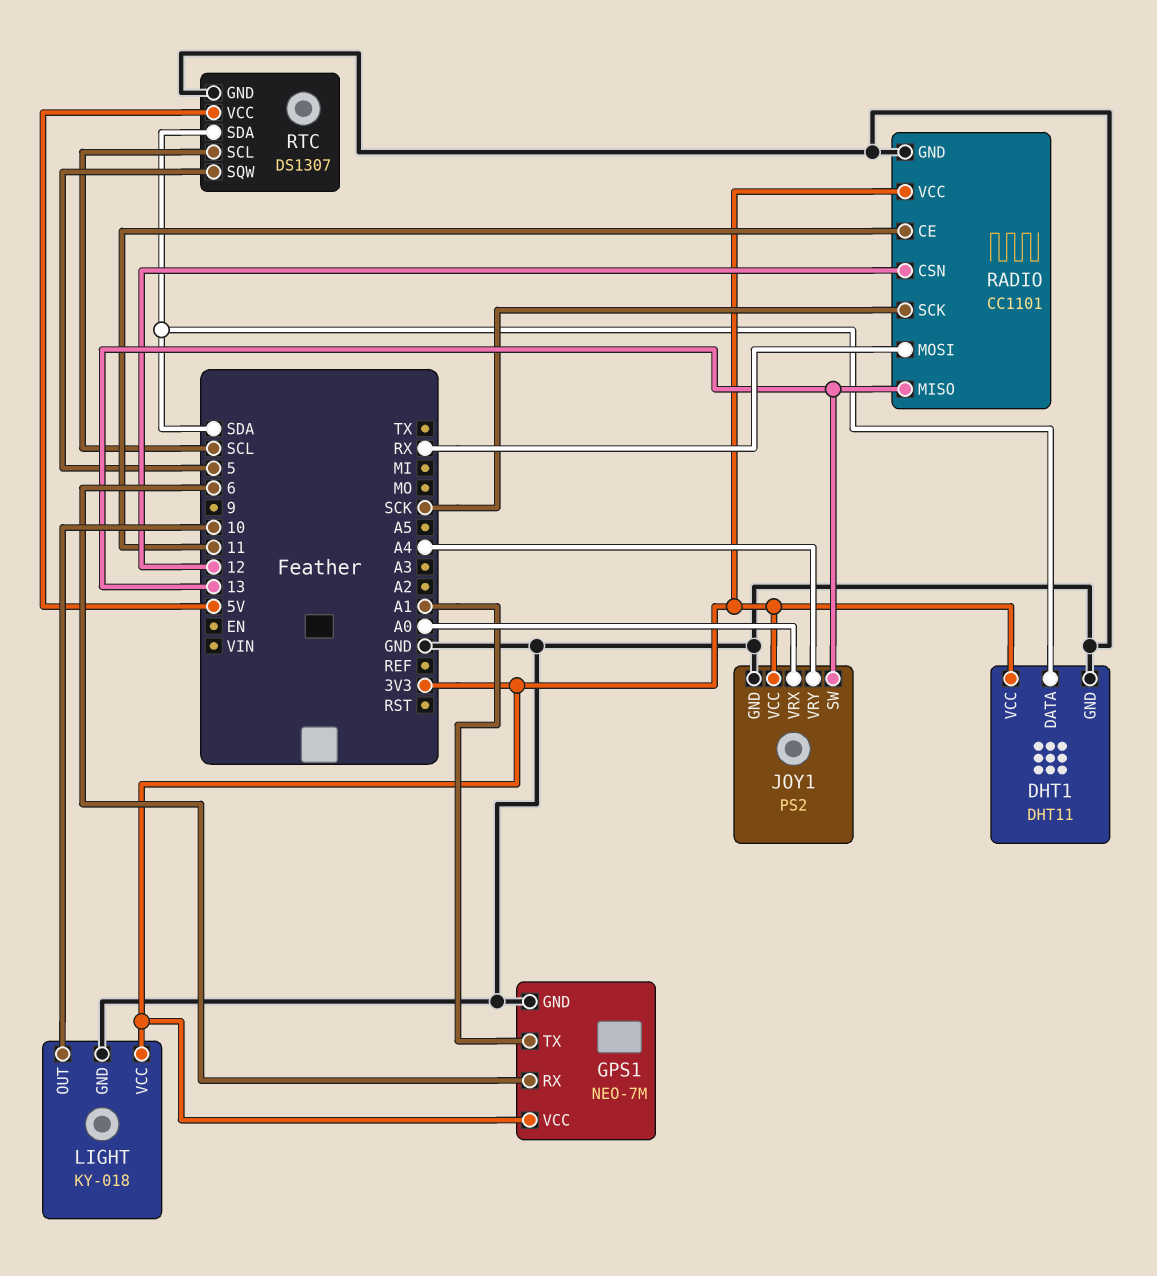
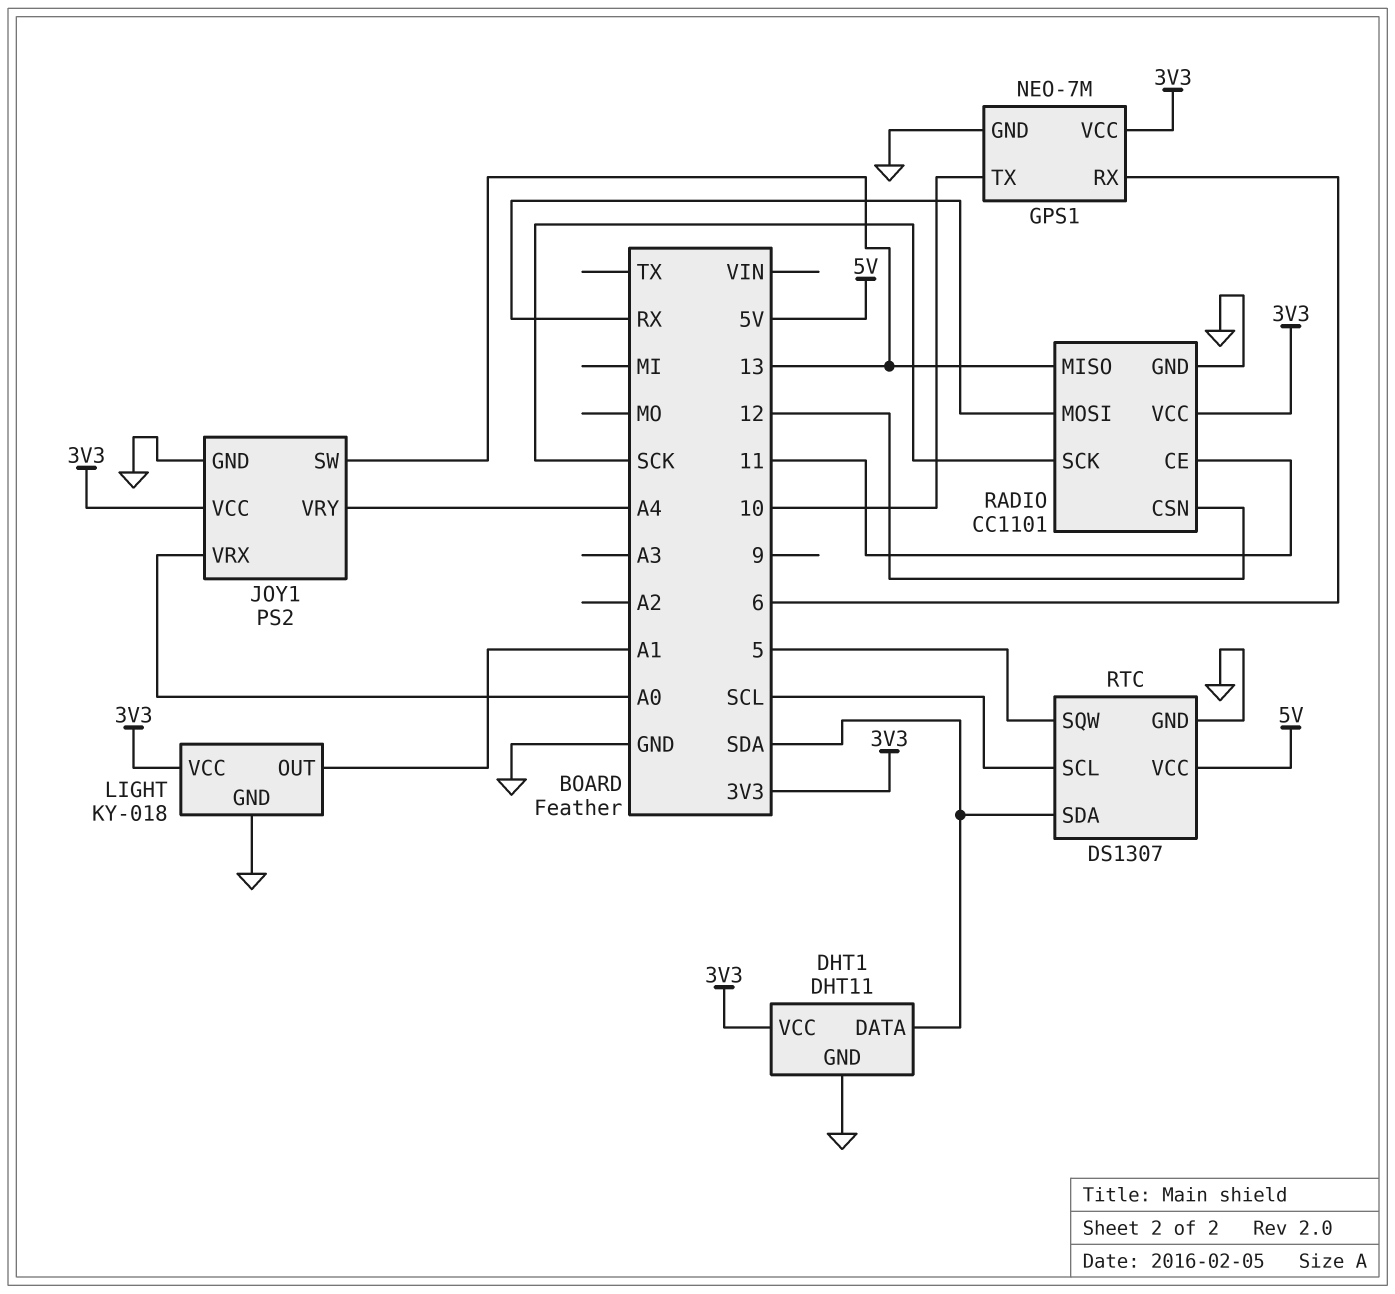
GPS1 pin TX: A1 -> 10
LIGHT pin OUT: 10 -> A1

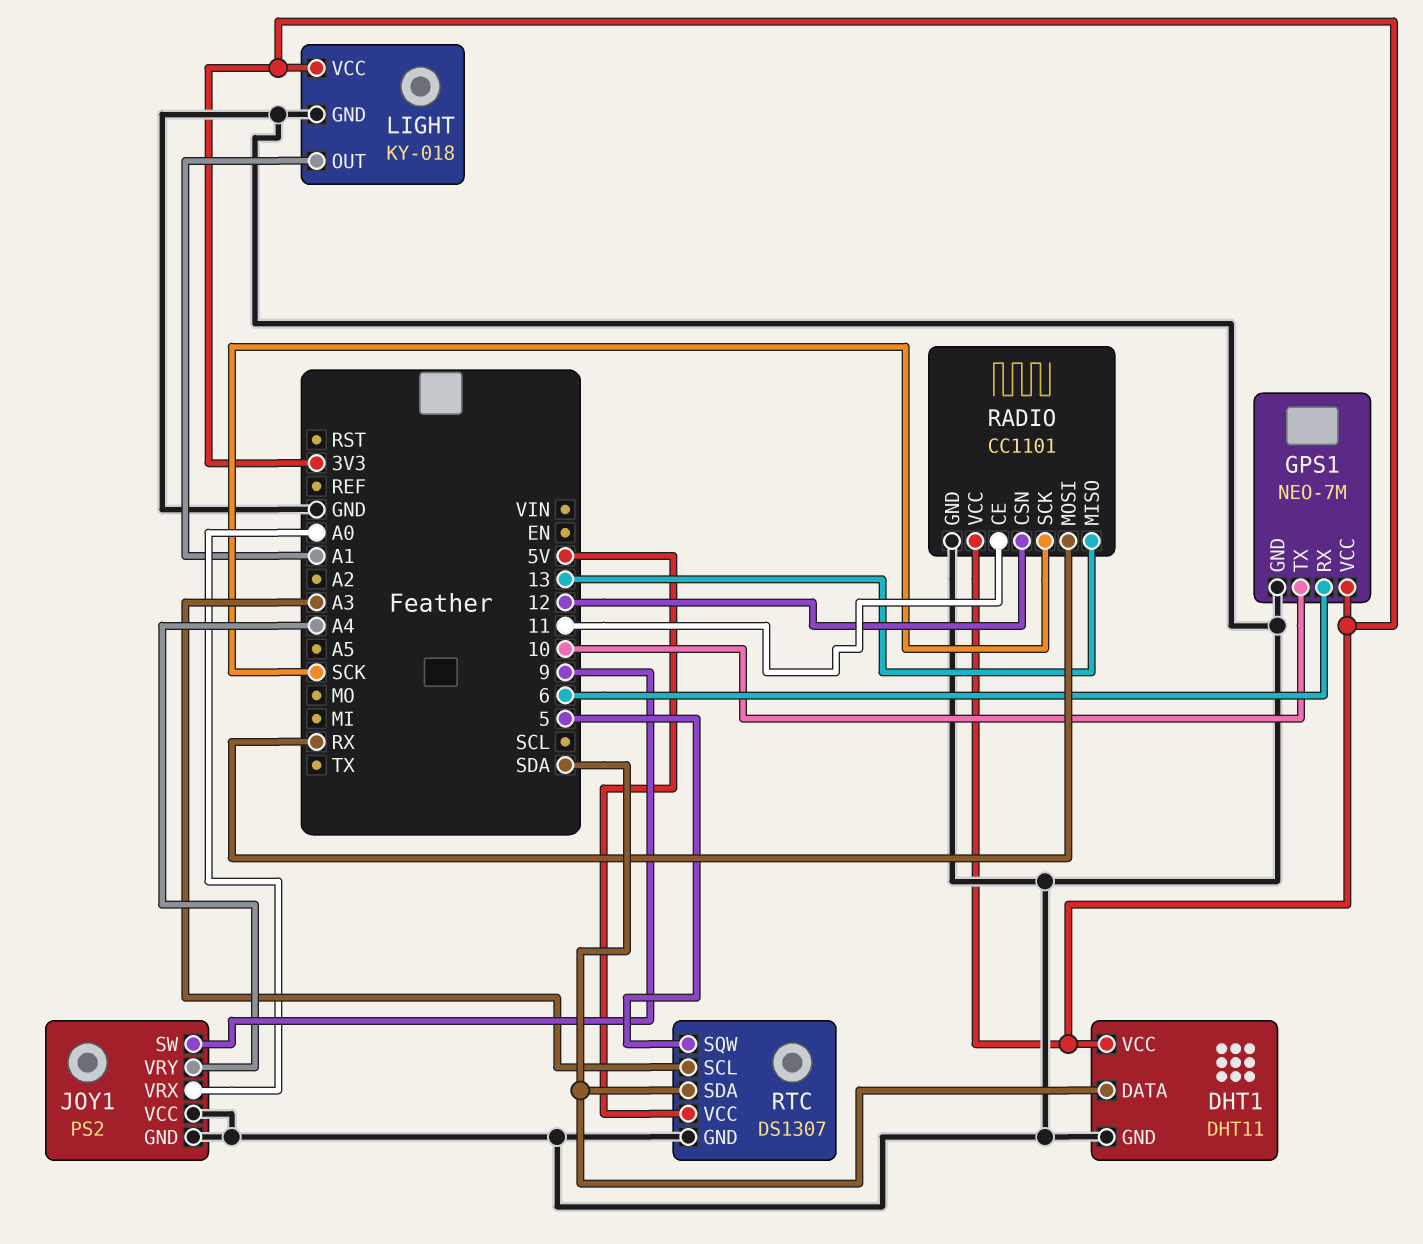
JOY1 pin SW: 13 -> 9
JOY1 pin VCC: 3V3 -> GND
RTC pin SCL: SCL -> A3

